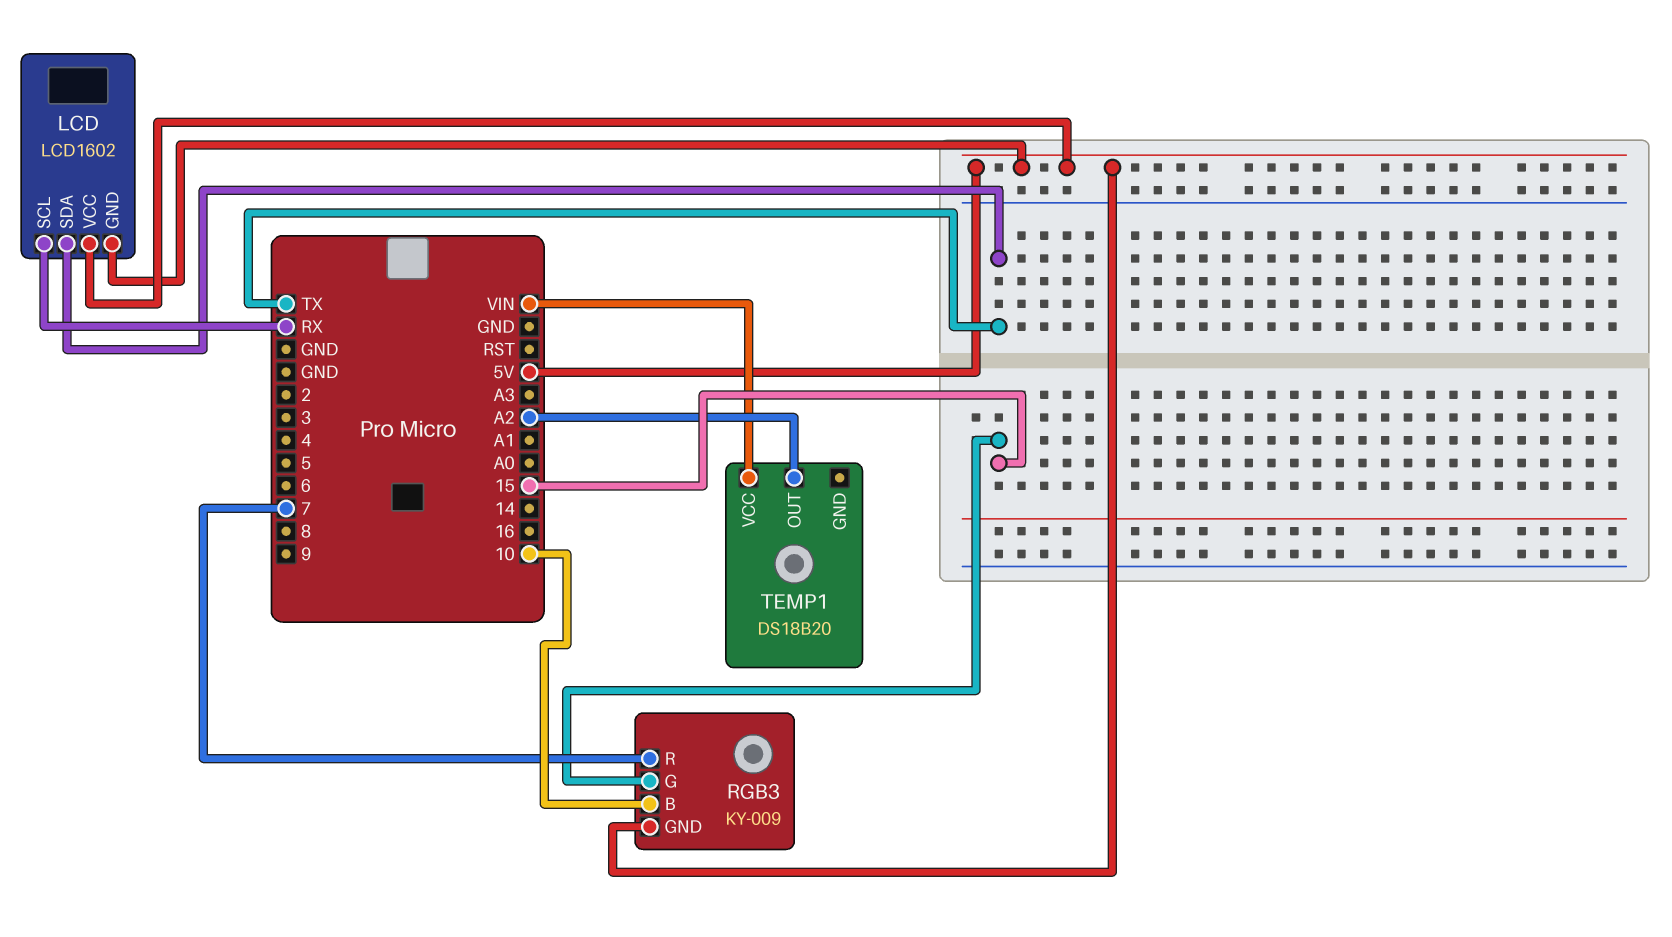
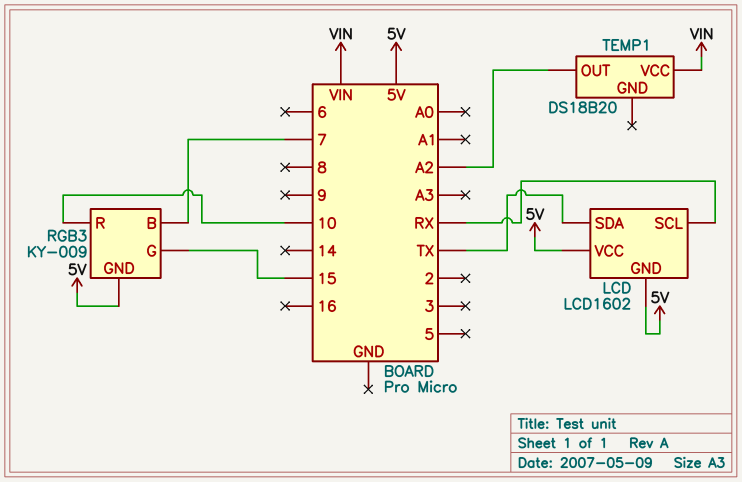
RGB3 pin B: 10 -> 7
RGB3 pin R: 7 -> 10

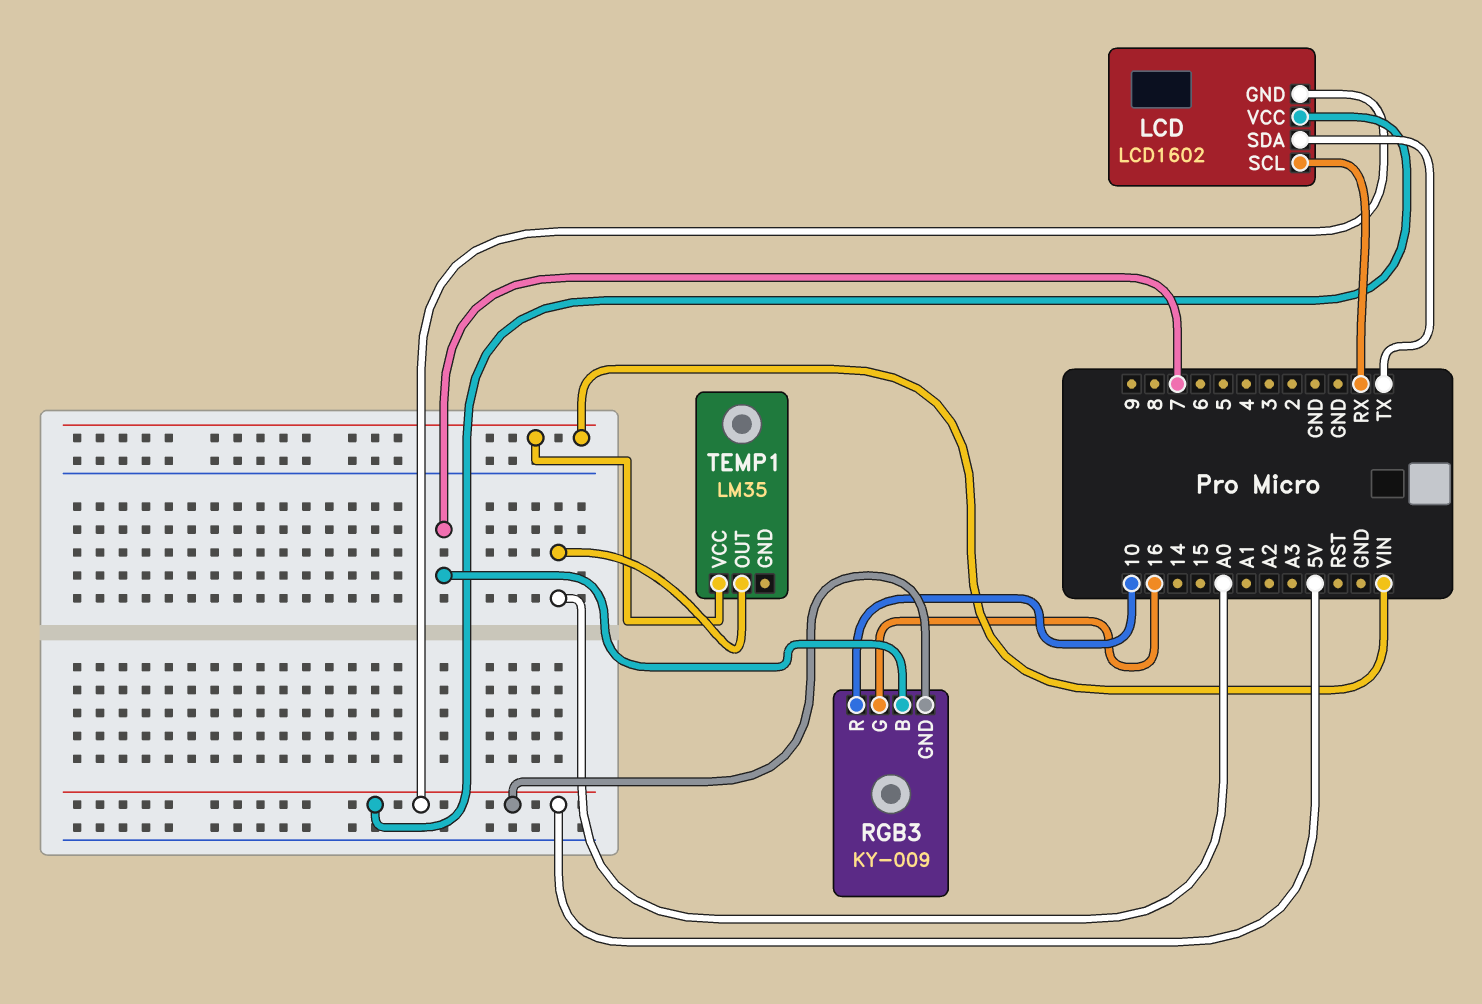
RGB3 pin G: 15 -> 16
TEMP1: DS18B20 -> LM35
TEMP1 pin OUT: A2 -> A0

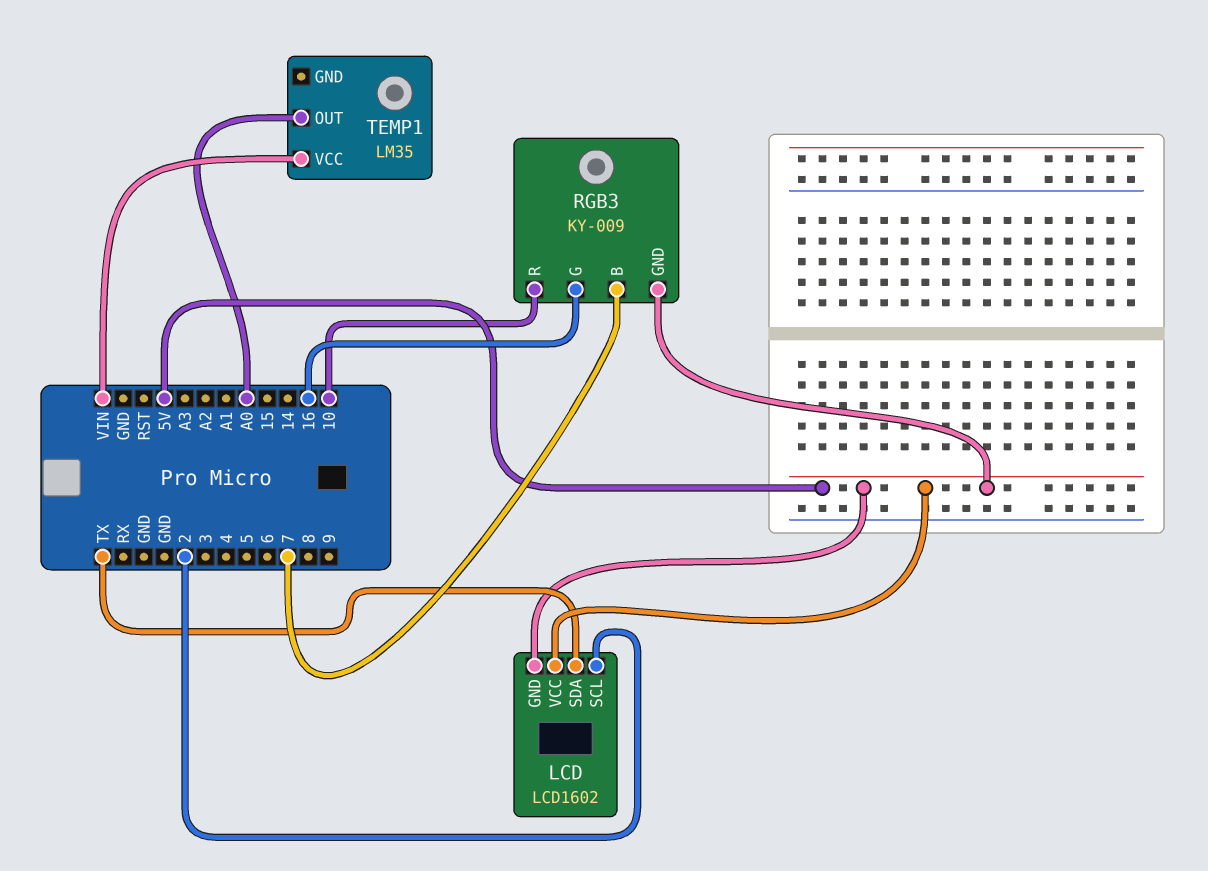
LCD pin SCL: RX -> 2

